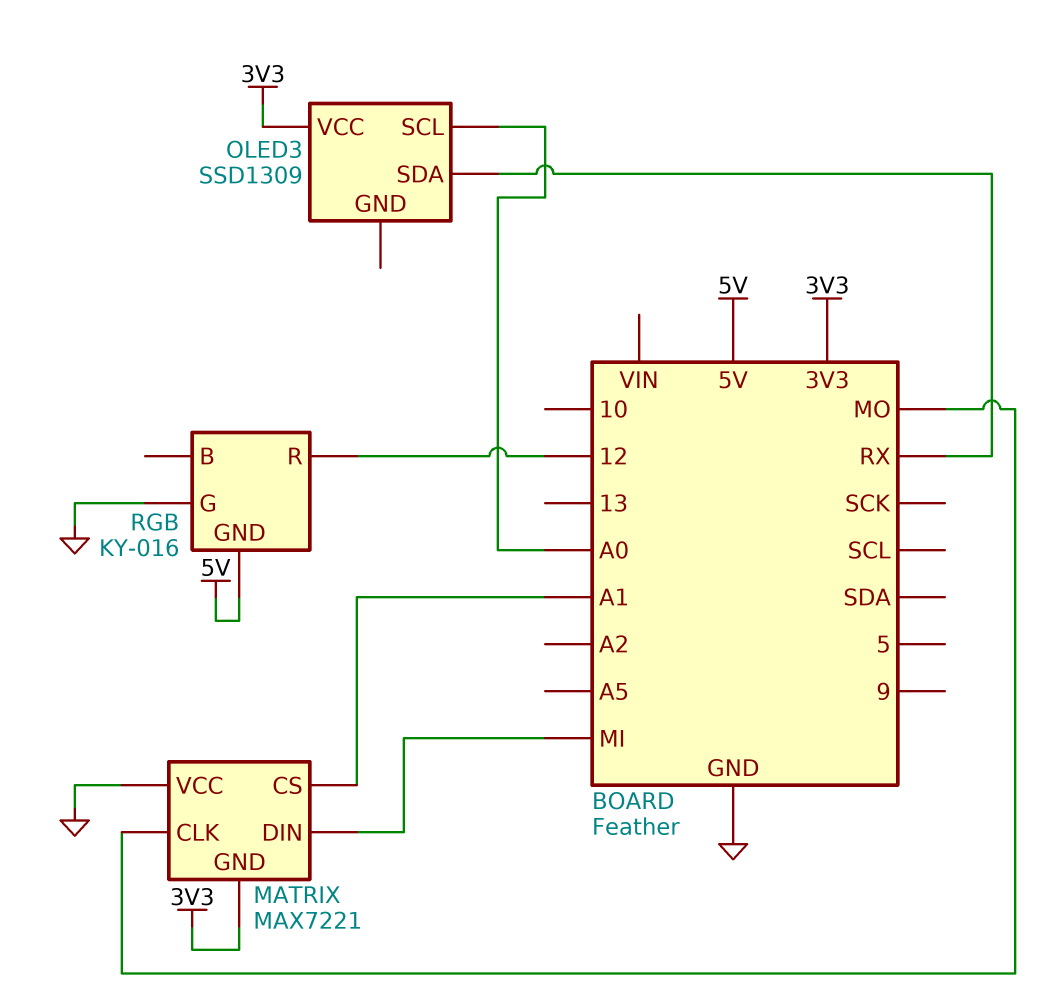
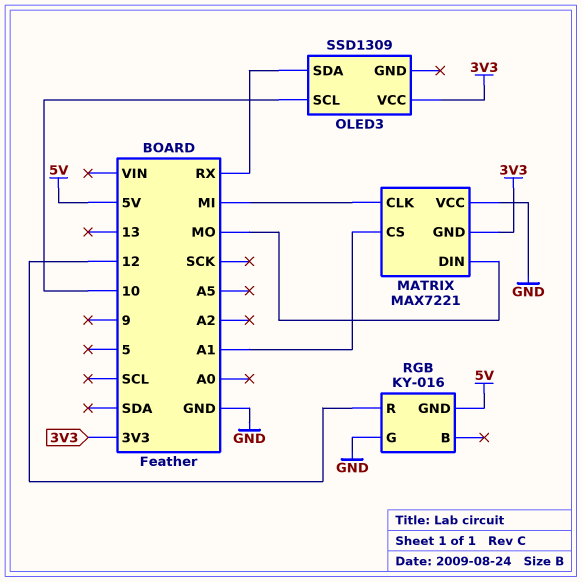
MATRIX pin CLK: MO -> MI
MATRIX pin DIN: MI -> MO
OLED3 pin SCL: A0 -> 10

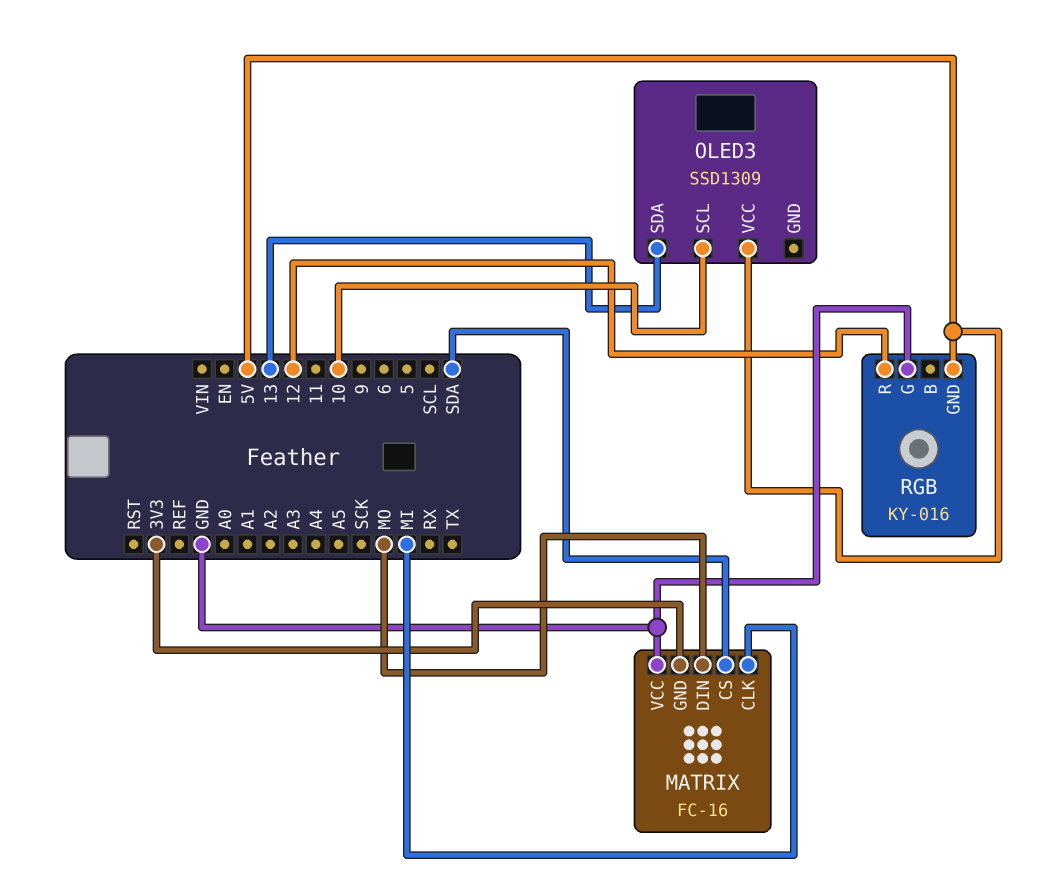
MATRIX: MAX7221 -> FC-16
MATRIX pin CS: A1 -> SDA
OLED3 pin SDA: RX -> 13
OLED3 pin VCC: 3V3 -> 5V

